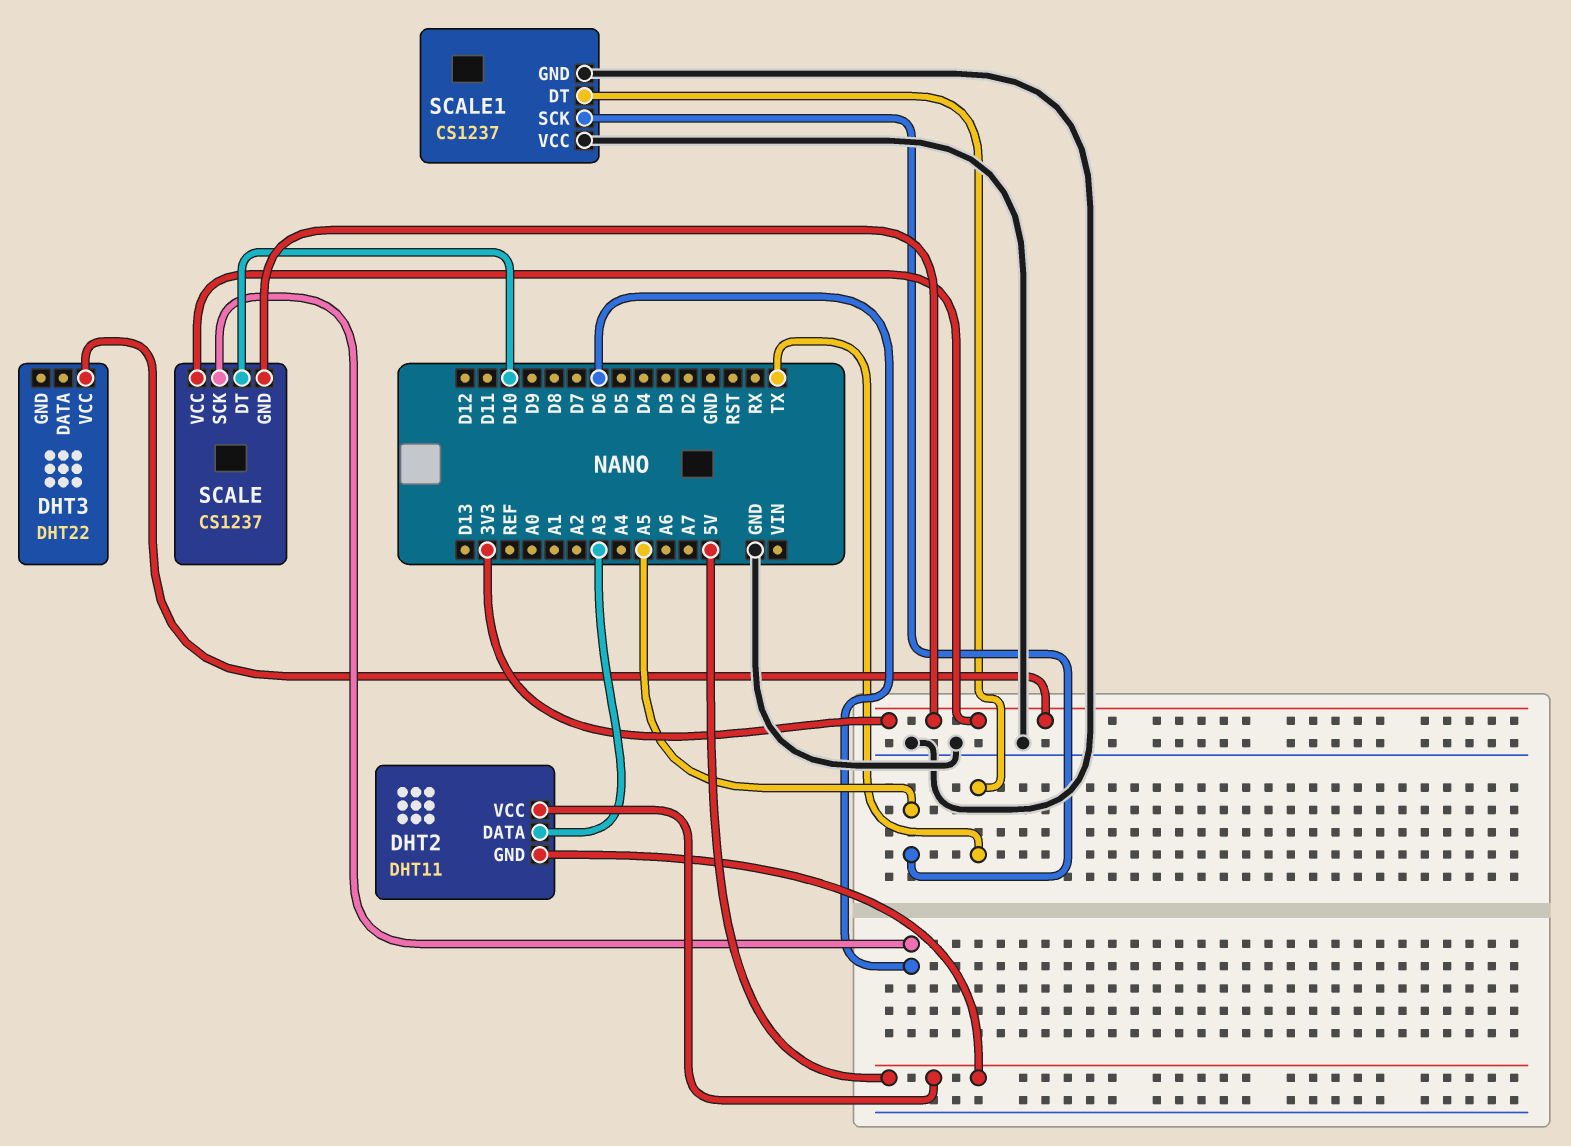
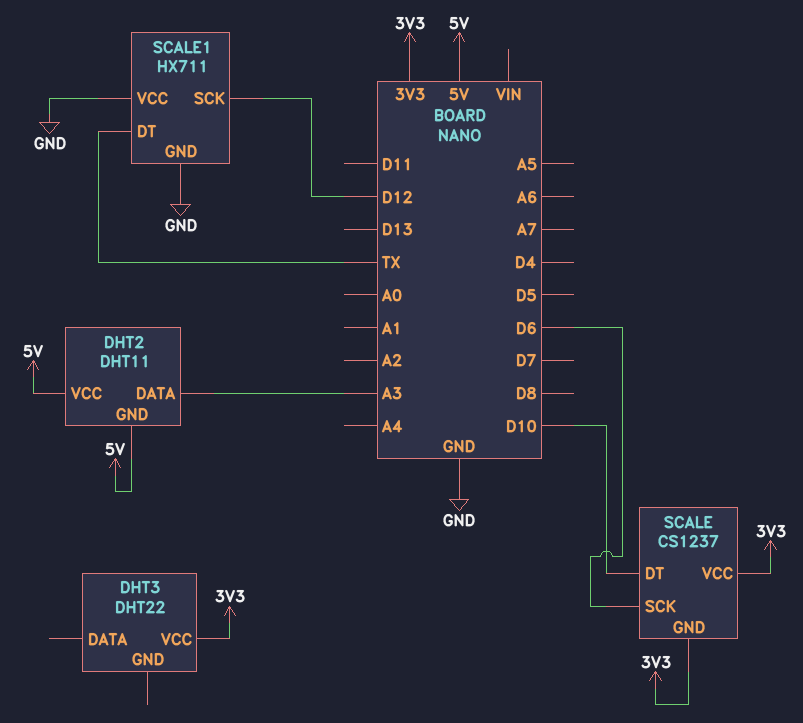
SCALE1: CS1237 -> HX711
SCALE1 pin SCK: A5 -> D12

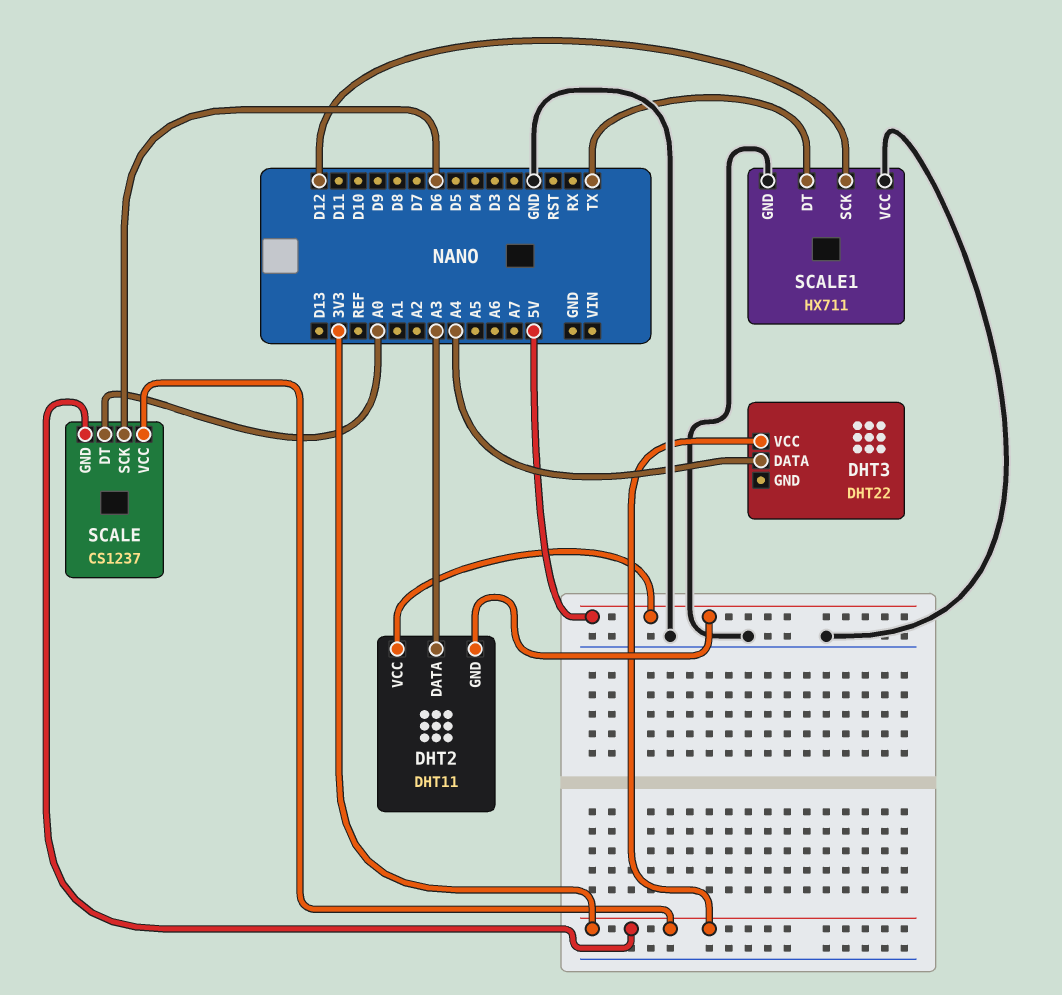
DHT3 pin DATA: none -> A4
SCALE pin DT: D10 -> A0

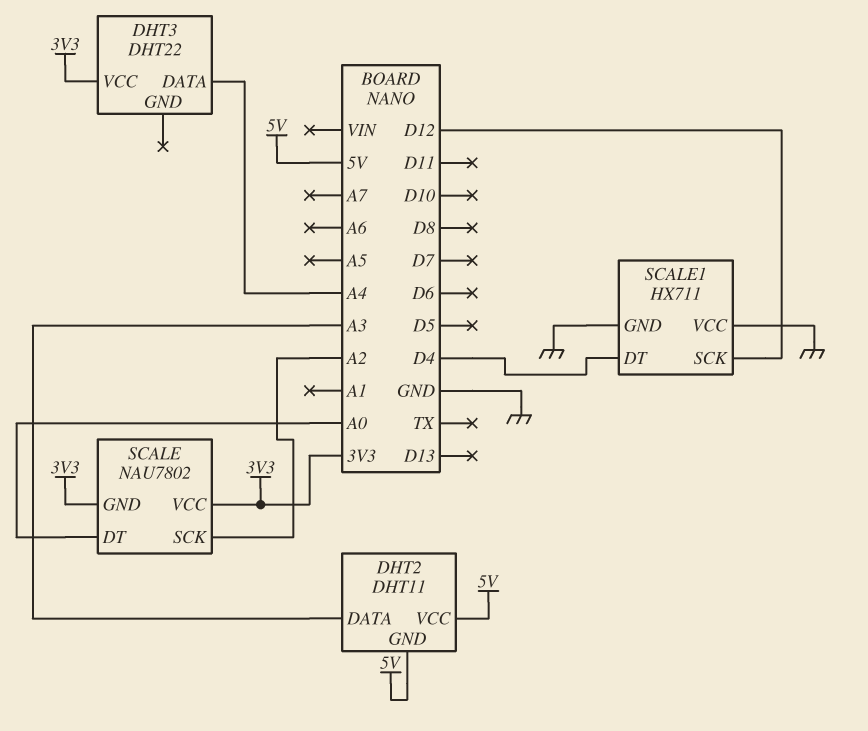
SCALE: CS1237 -> NAU7802
SCALE pin SCK: D6 -> A2
SCALE1 pin DT: TX -> D4

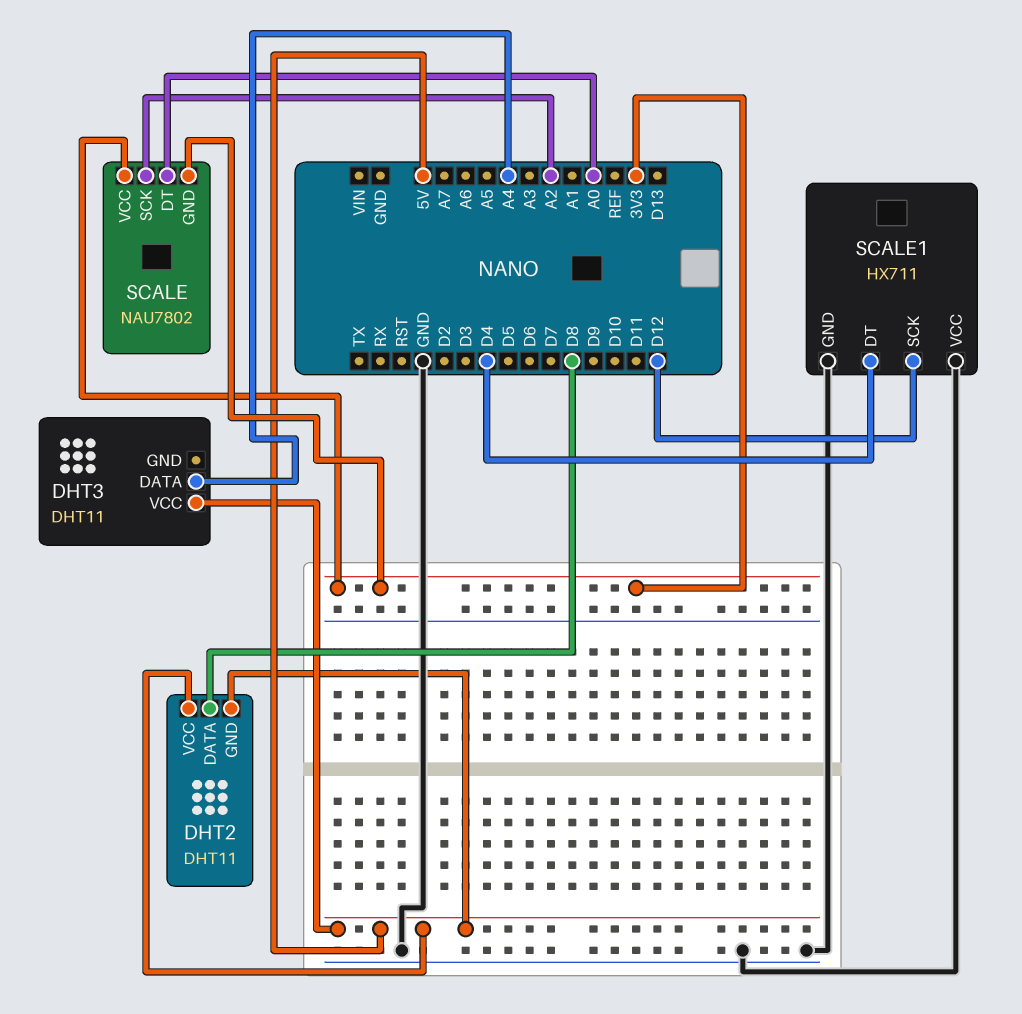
DHT2 pin DATA: A3 -> D8
DHT3: DHT22 -> DHT11
DHT3 pin VCC: 3V3 -> 5V

